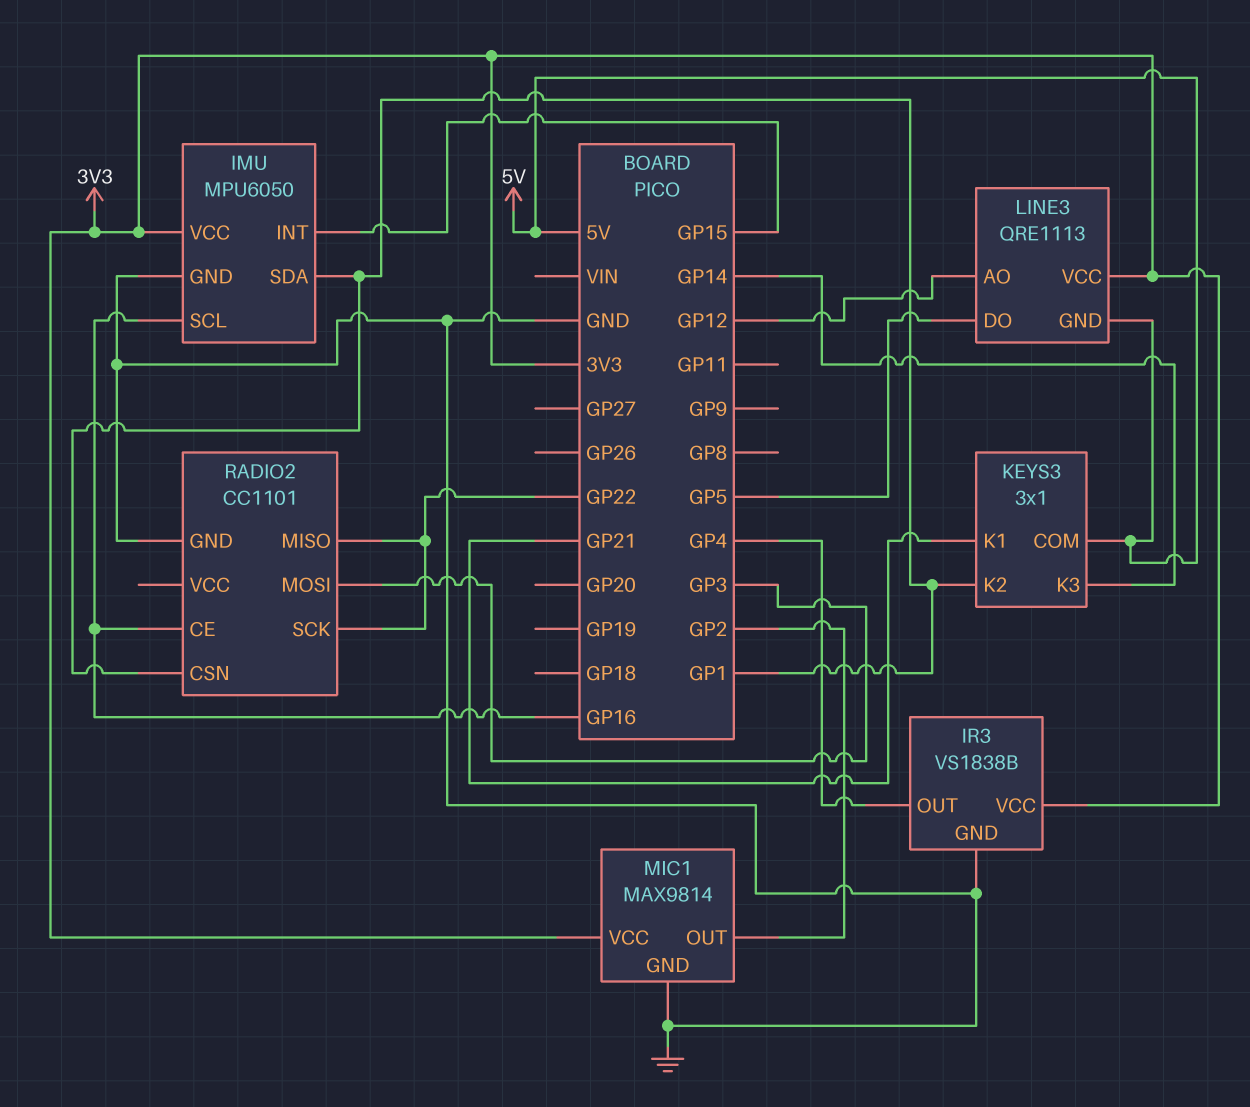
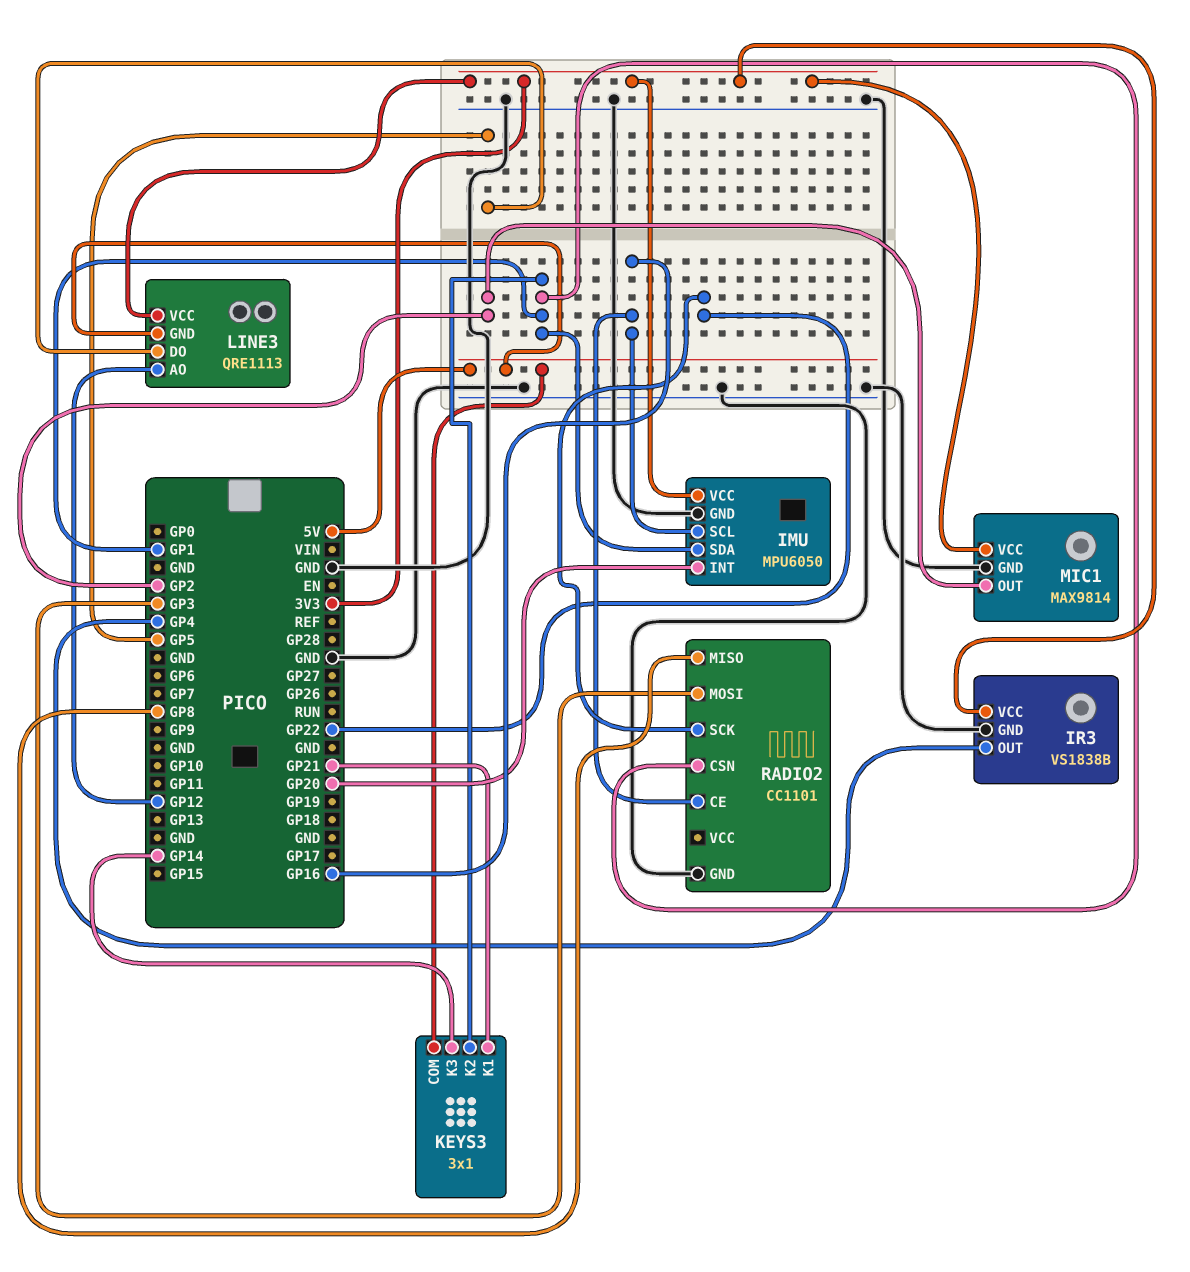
IMU pin INT: GP15 -> GP20
RADIO2 pin MISO: GP22 -> GP8

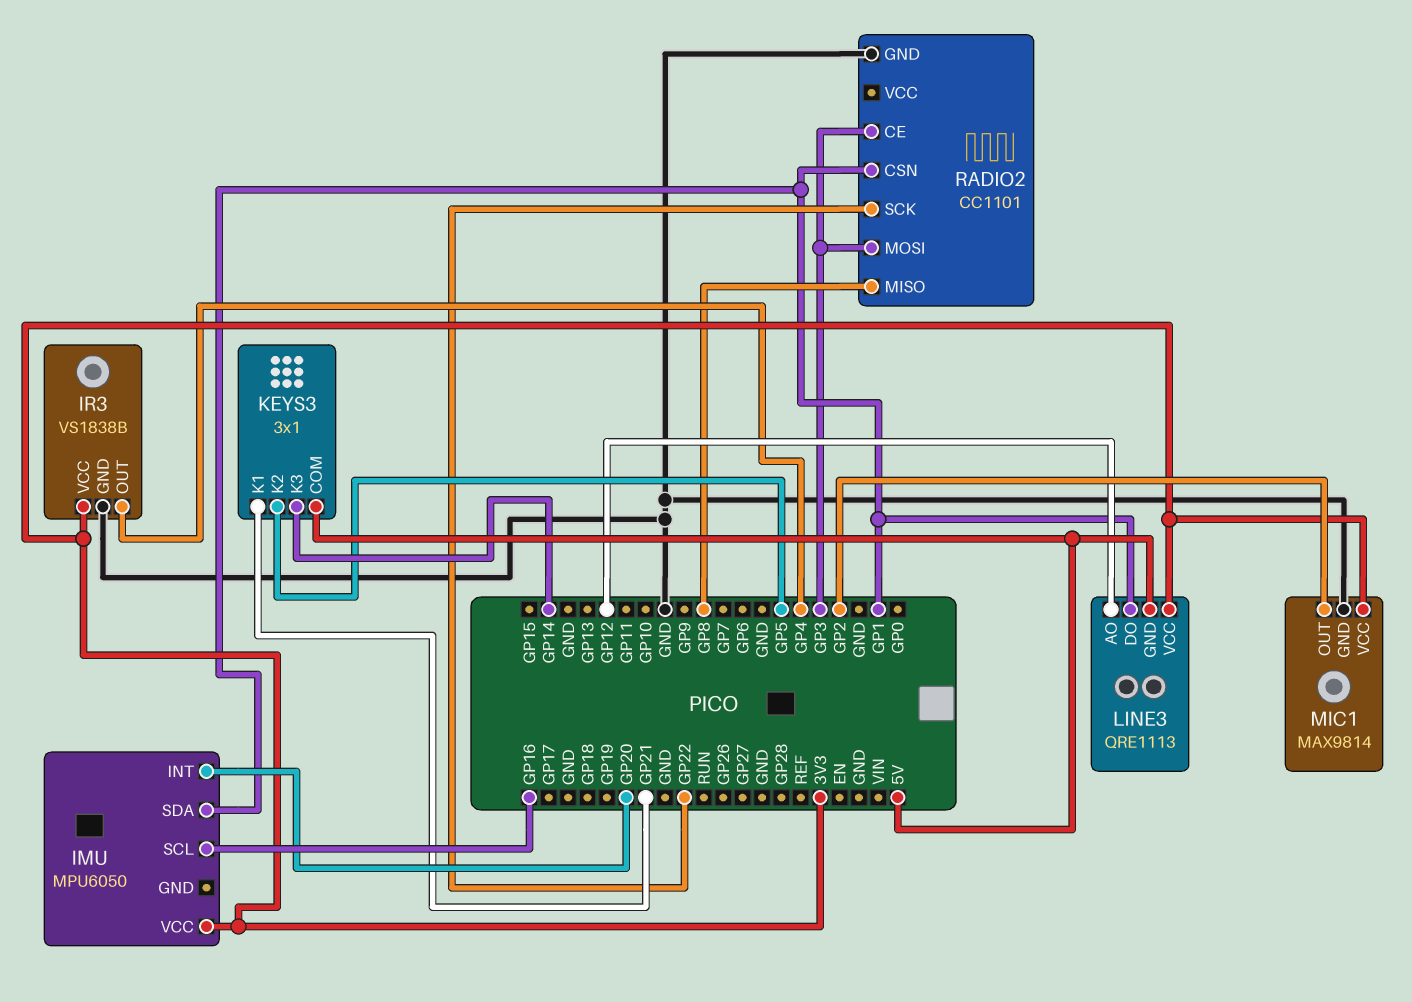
IMU pin GND: GND -> none
KEYS3 pin K2: GP1 -> GP5
LINE3 pin DO: GP5 -> GP1
RADIO2 pin CE: GP16 -> GP3

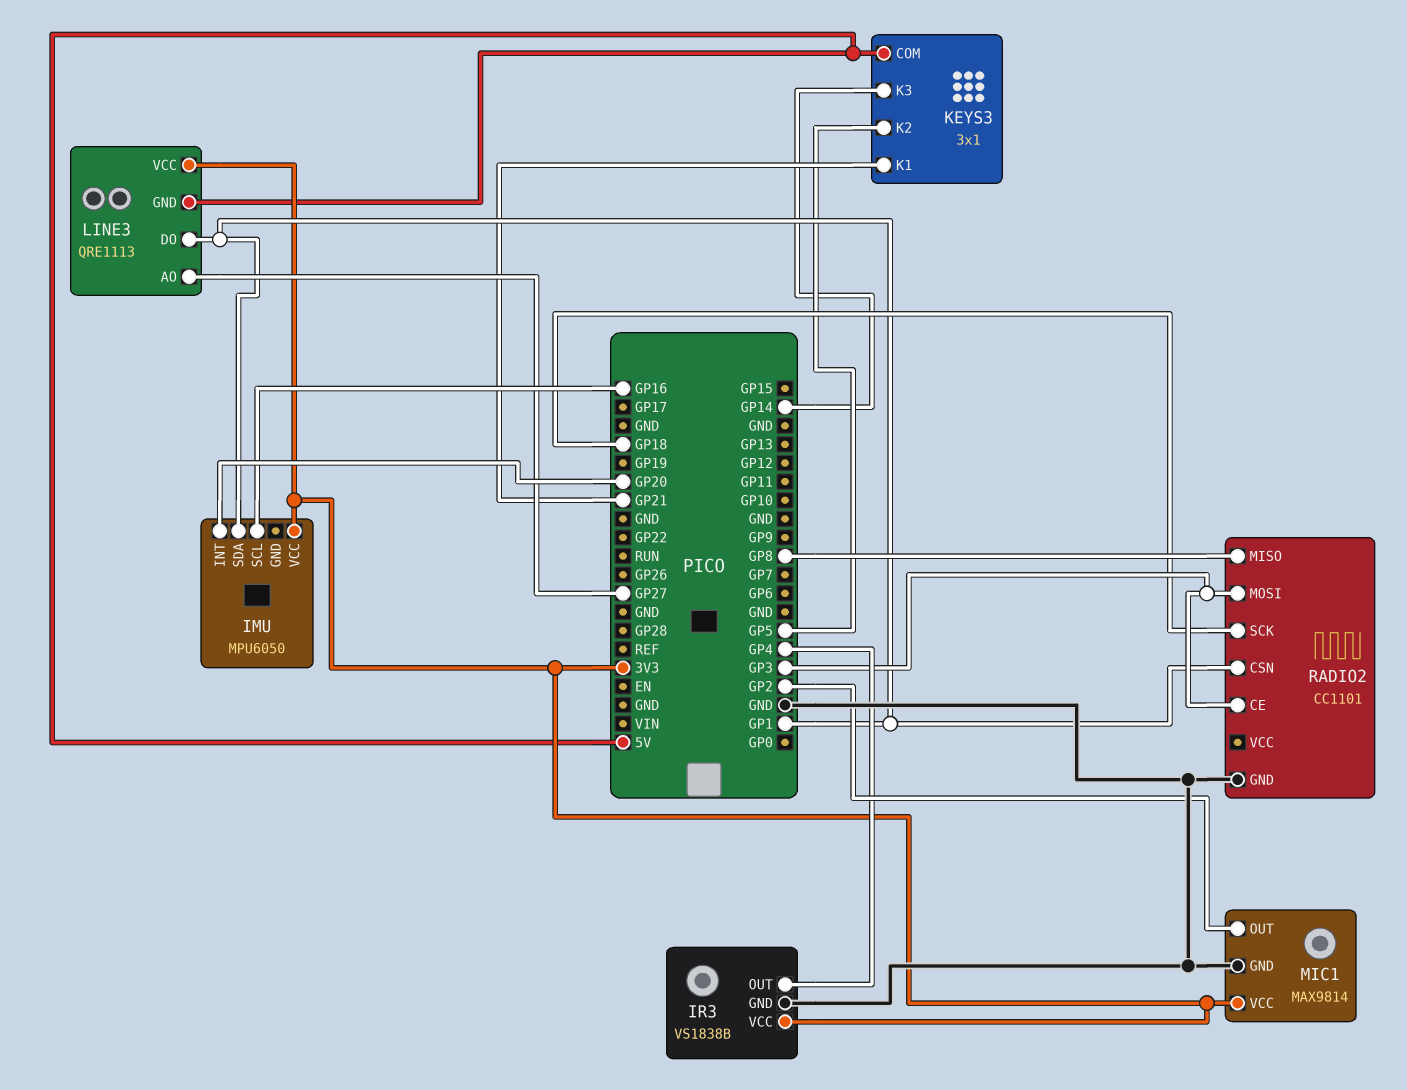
LINE3 pin AO: GP12 -> GP27
RADIO2 pin SCK: GP22 -> GP18

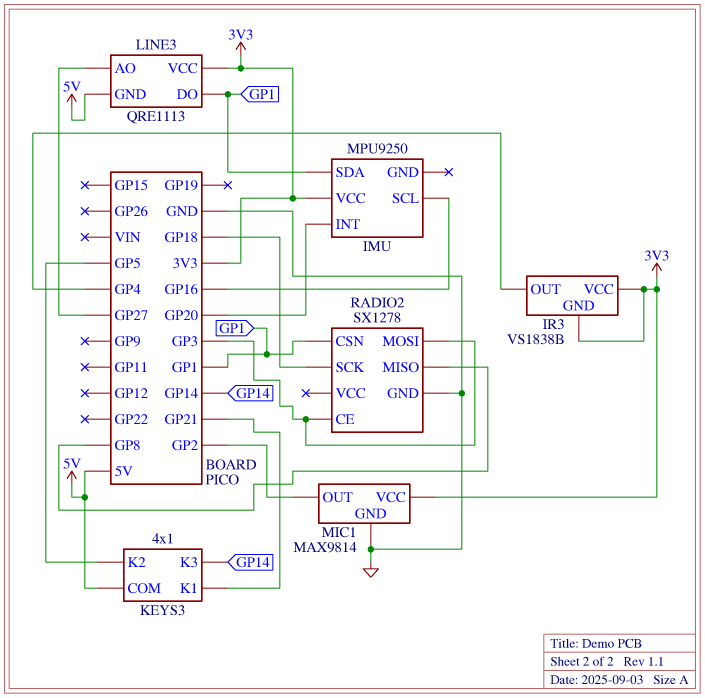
IMU: MPU6050 -> MPU9250
IR3 pin GND: GND -> 3V3
KEYS3: 3x1 -> 4x1
RADIO2: CC1101 -> SX1278

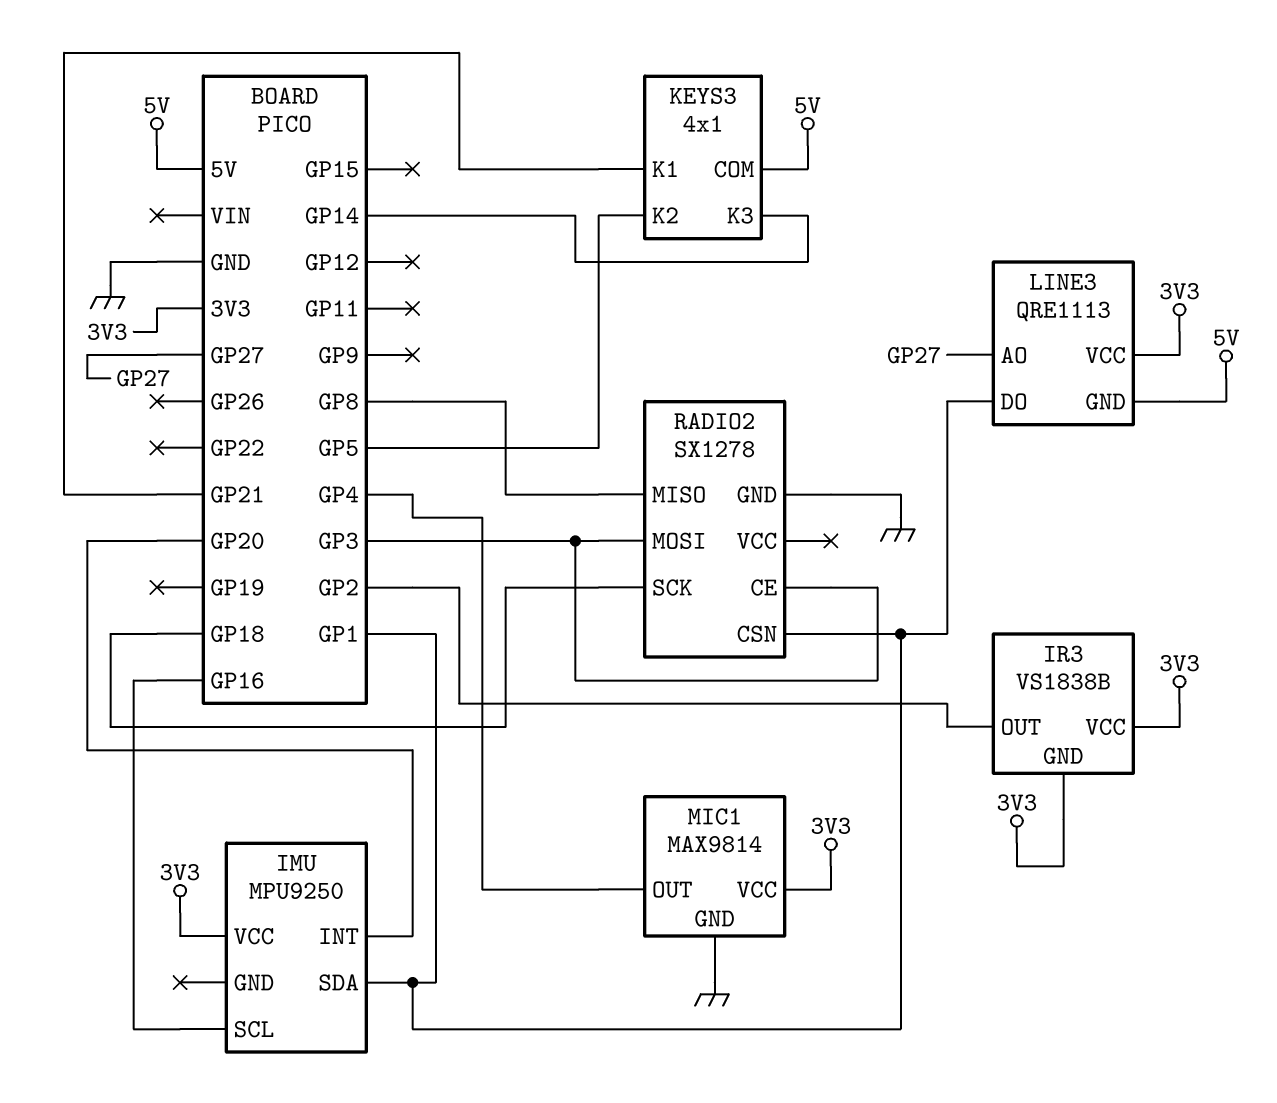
IR3 pin OUT: GP4 -> GP2
MIC1 pin OUT: GP2 -> GP4

